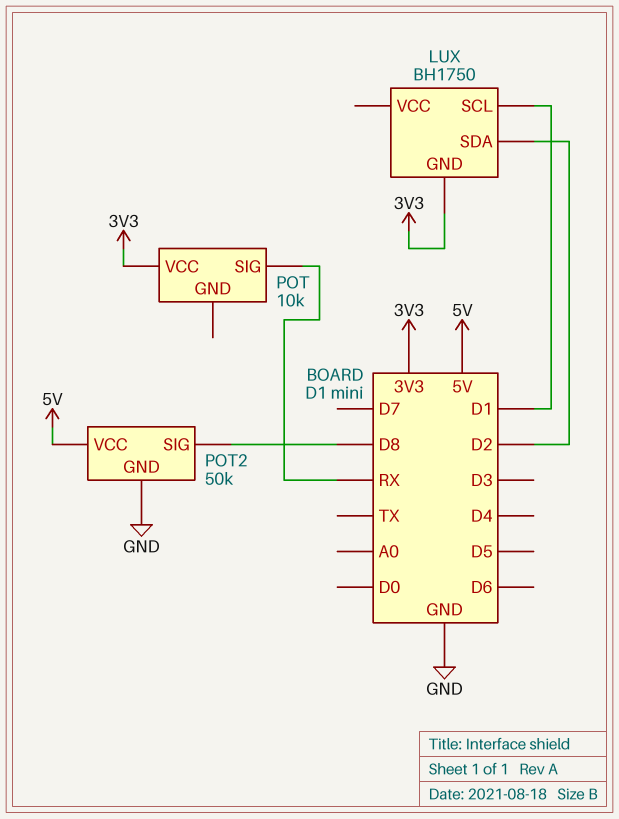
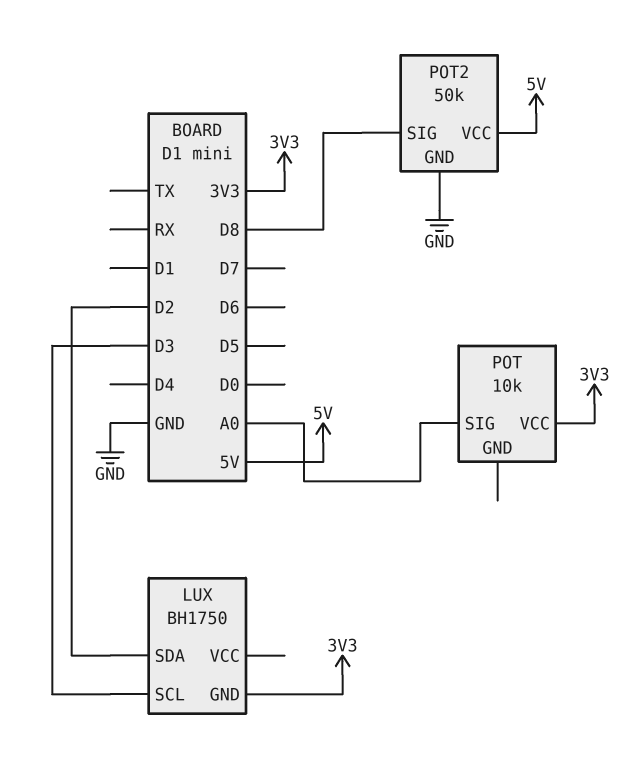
LUX pin SCL: D1 -> D3
POT pin SIG: RX -> A0

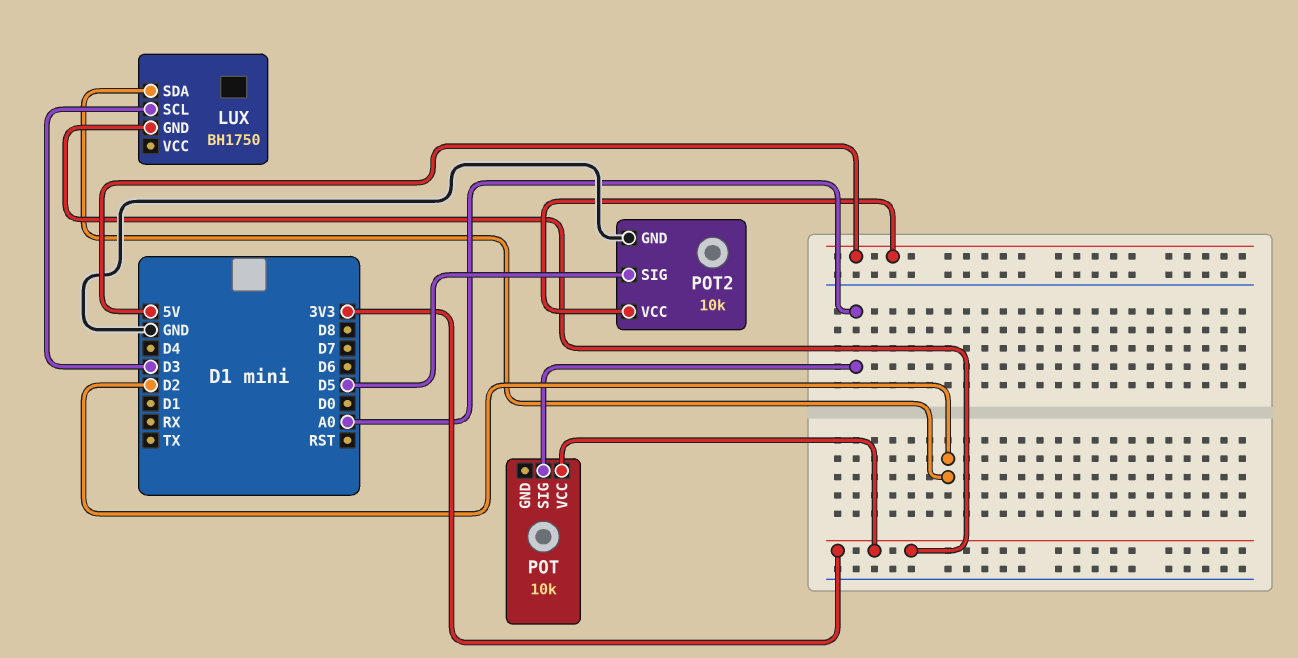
POT2: 50k -> 10k
POT2 pin SIG: D8 -> D5

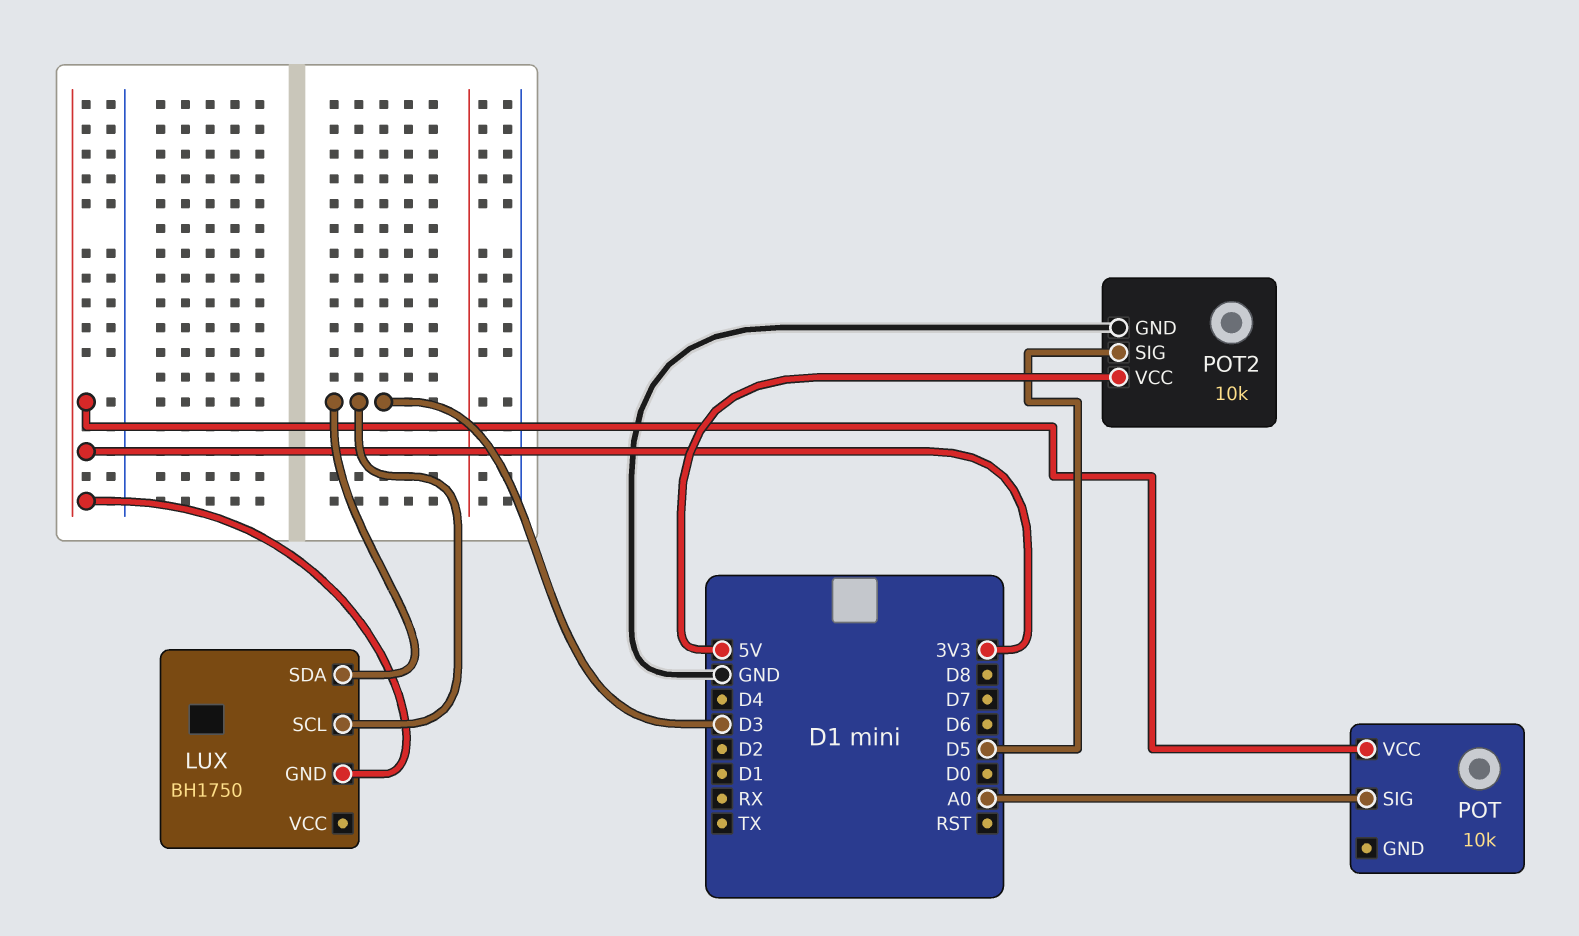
LUX pin SDA: D2 -> D3

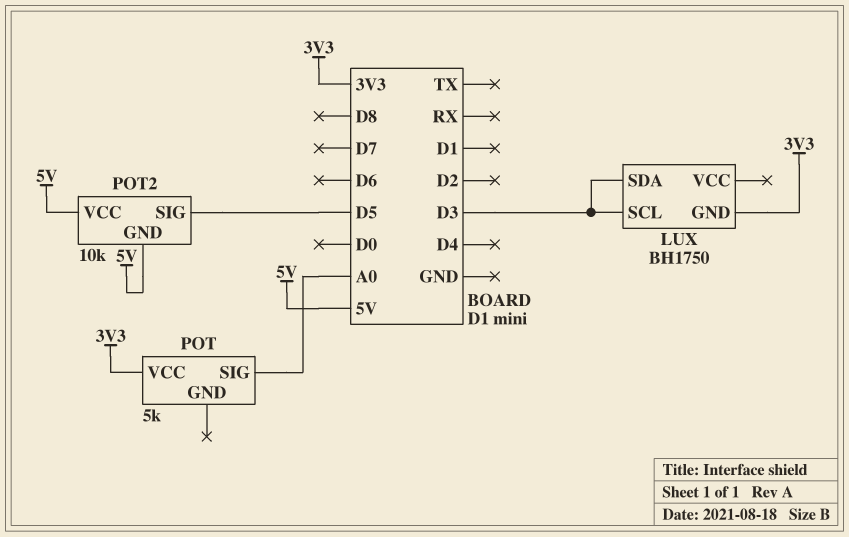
POT: 10k -> 5k
POT2 pin GND: GND -> 5V

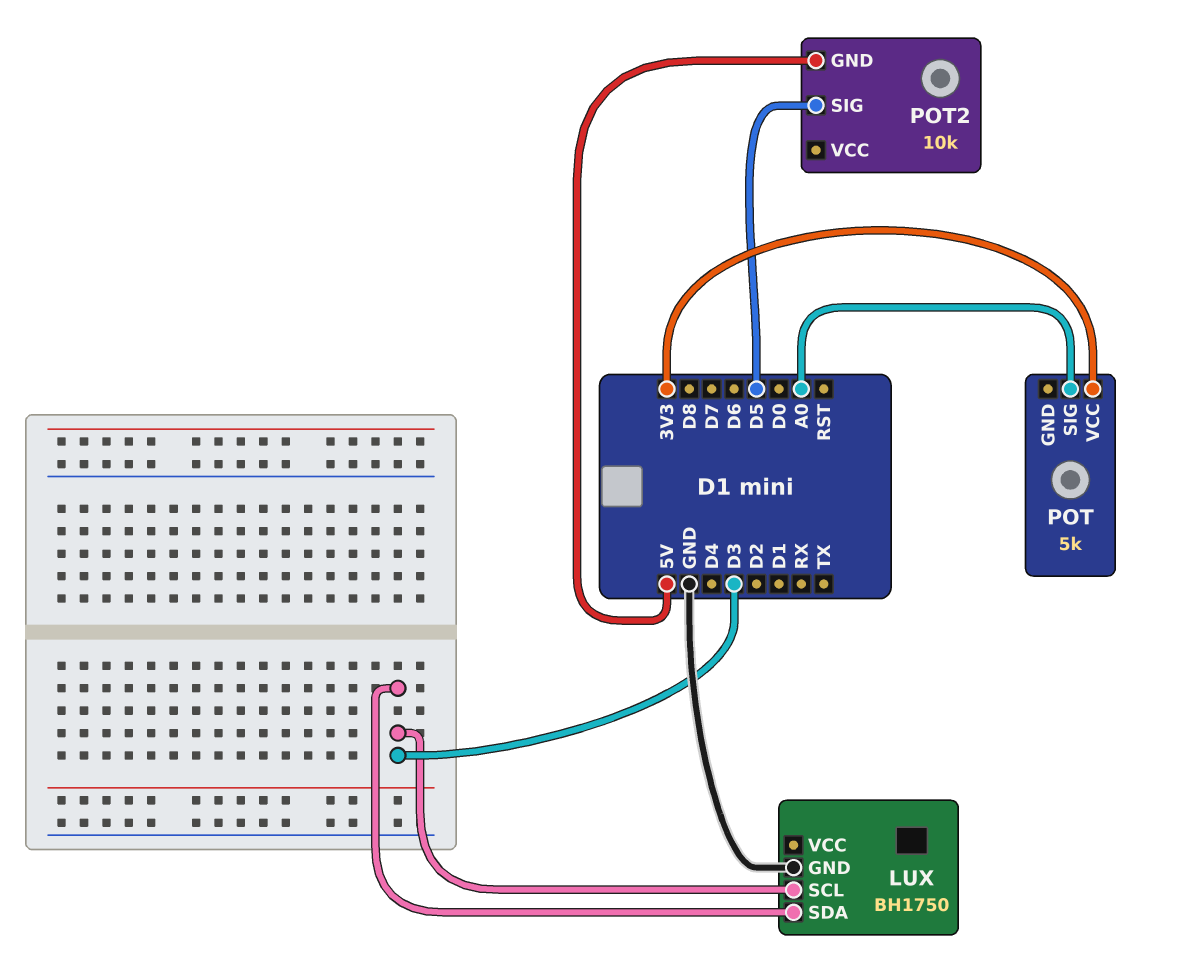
LUX pin GND: 3V3 -> GND
POT2 pin VCC: 5V -> none

